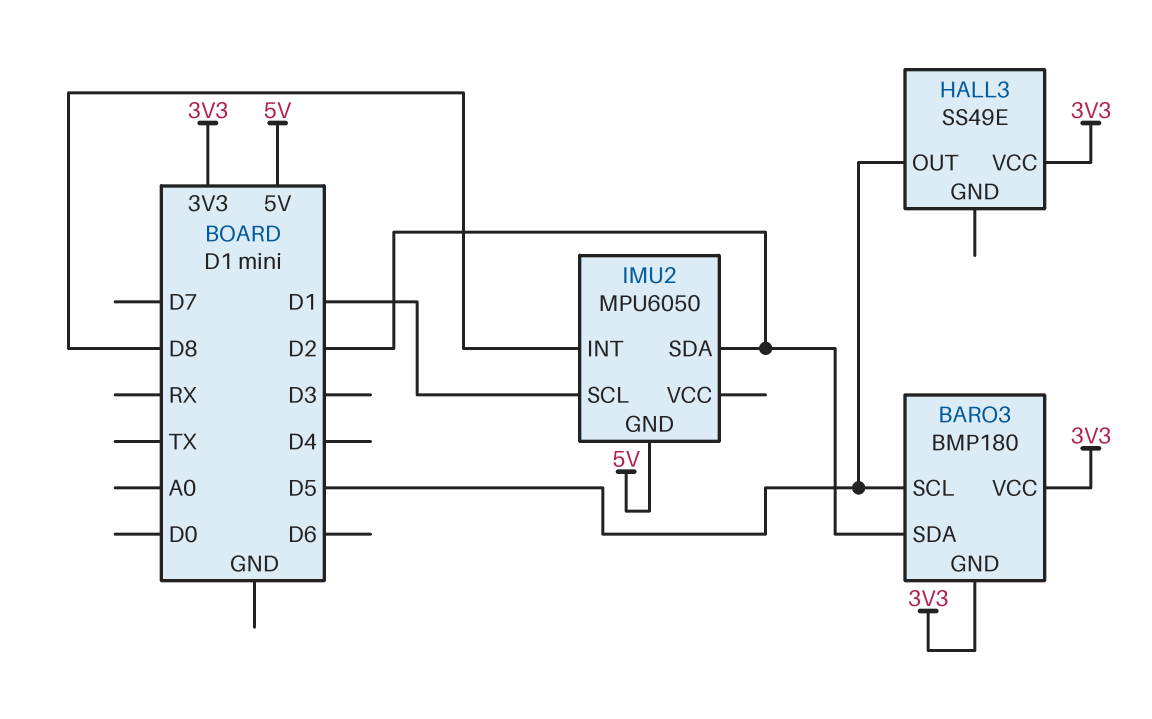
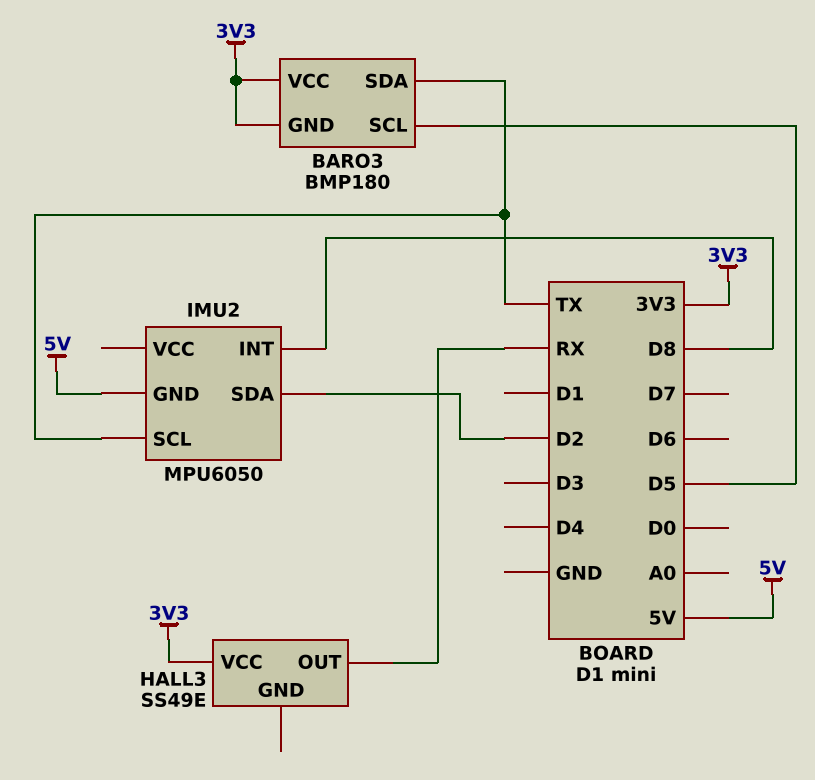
BARO3 pin SDA: D2 -> TX
HALL3 pin OUT: D5 -> RX
IMU2 pin SCL: D1 -> TX

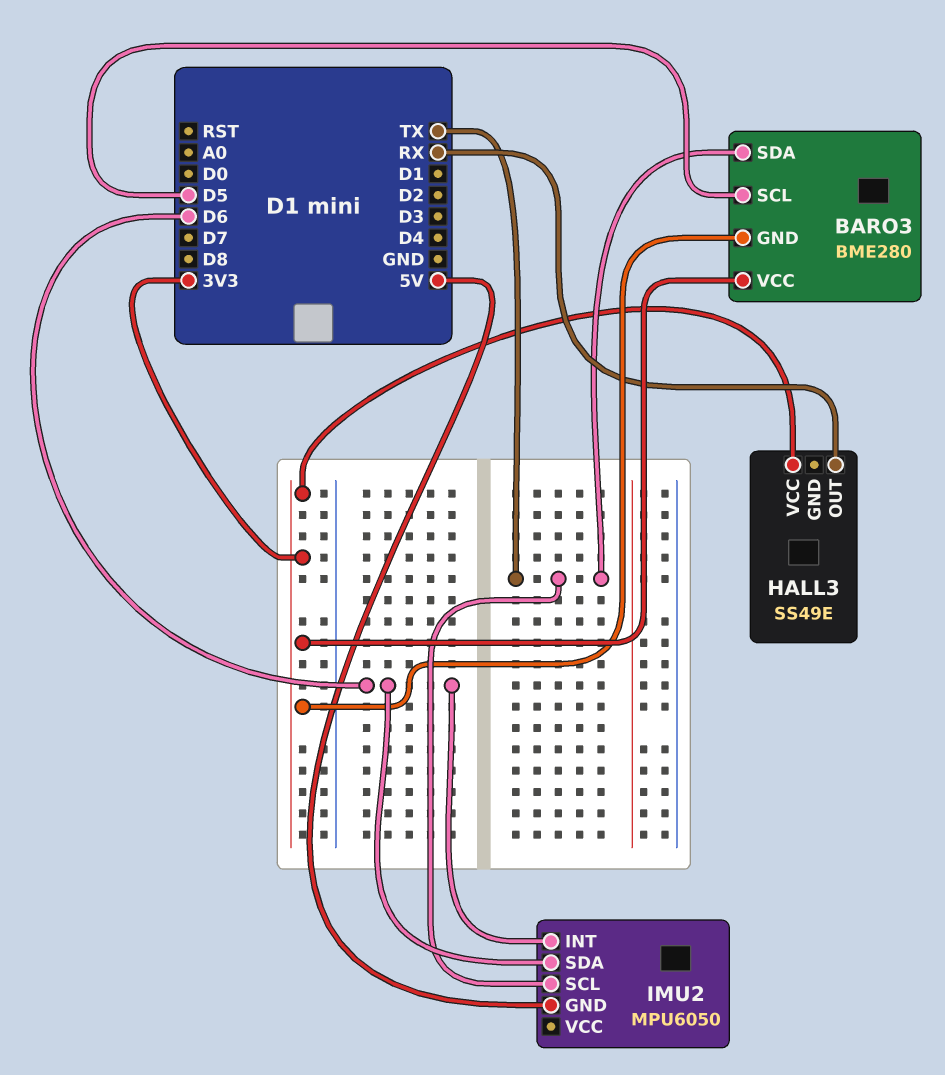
BARO3: BMP180 -> BME280
IMU2 pin INT: D8 -> D6
IMU2 pin SDA: D2 -> D6

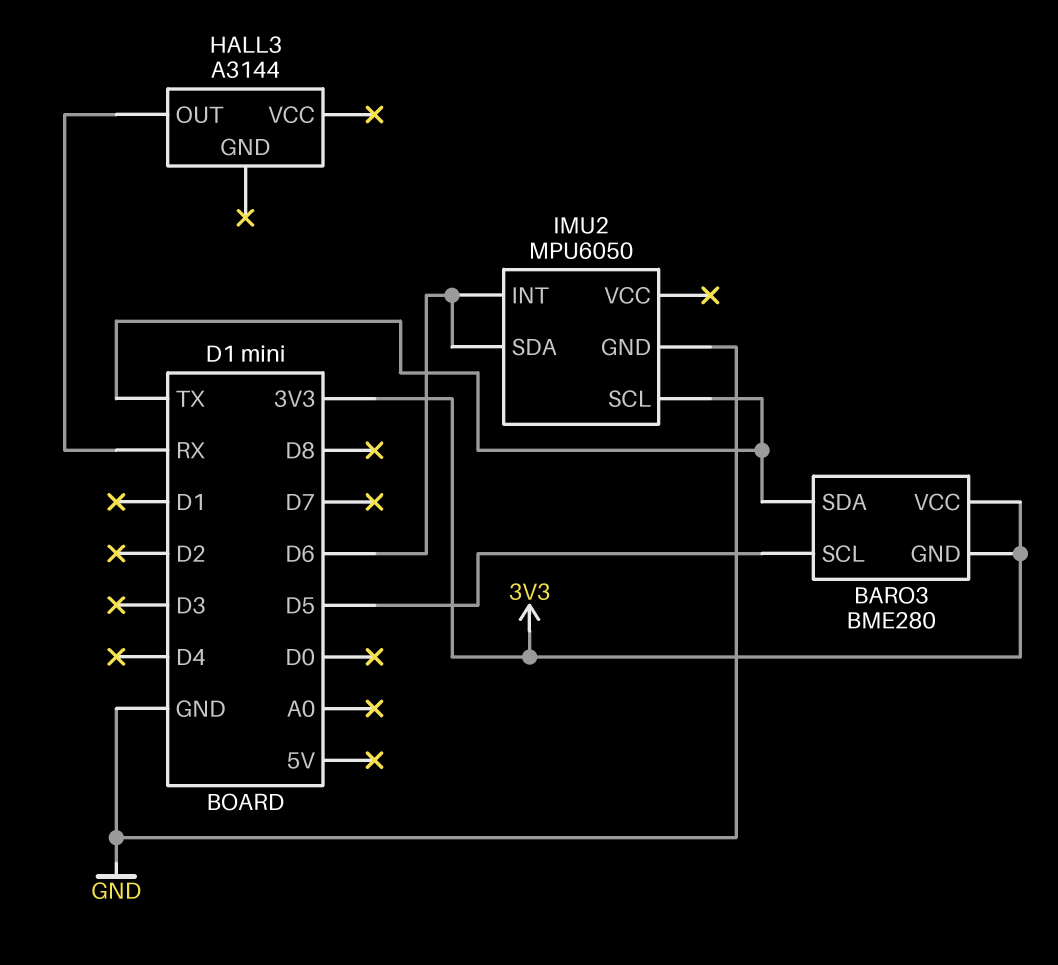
HALL3: SS49E -> A3144
HALL3 pin VCC: 3V3 -> none
IMU2 pin GND: 5V -> GND

